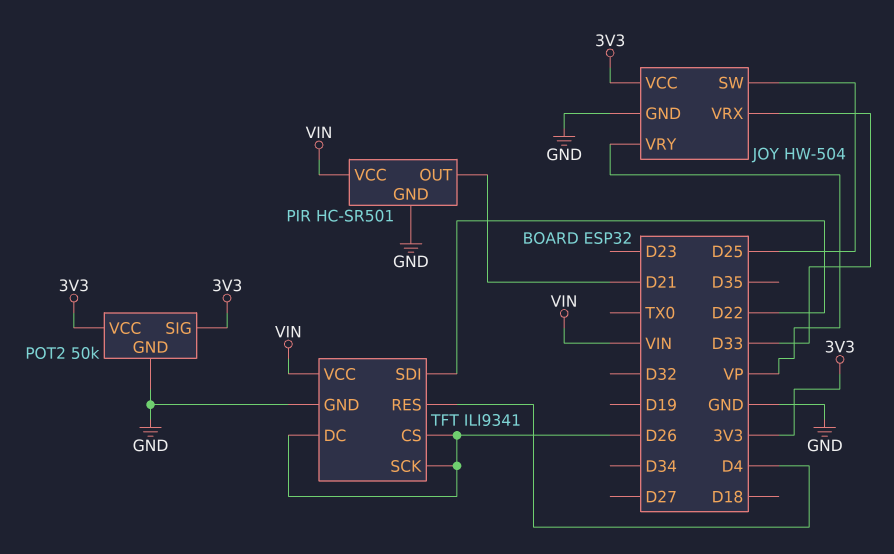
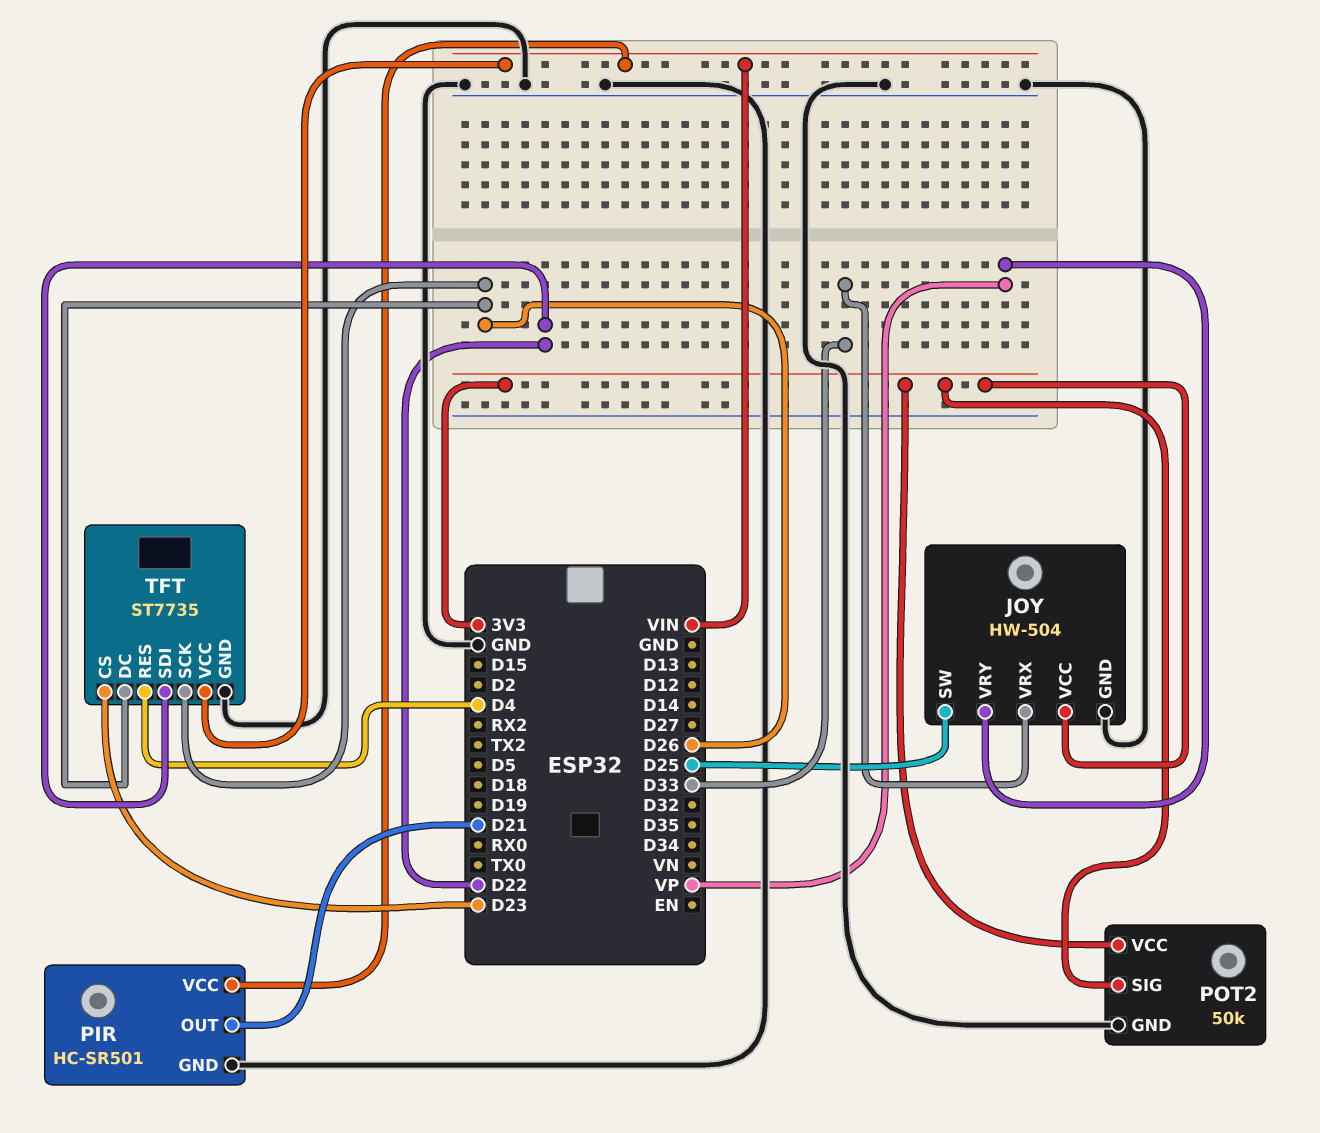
TFT: ILI9341 -> ST7735
TFT pin CS: D26 -> D23

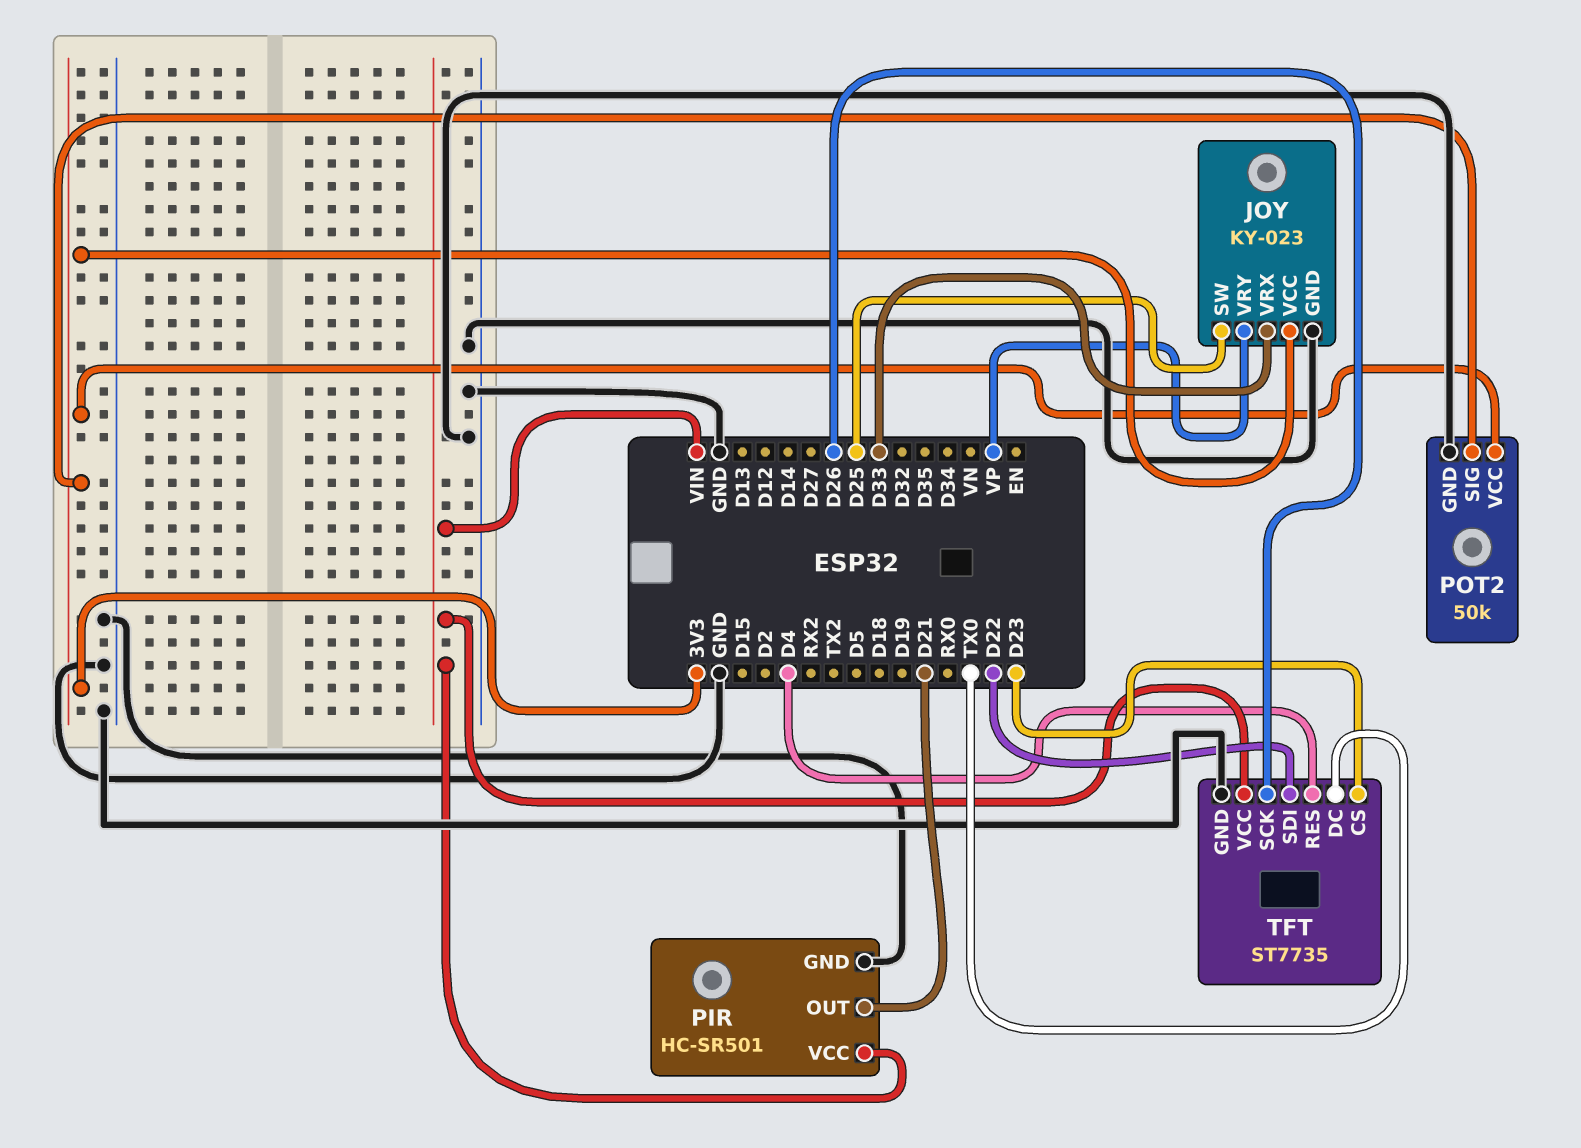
JOY: HW-504 -> KY-023
TFT pin DC: D26 -> TX0

